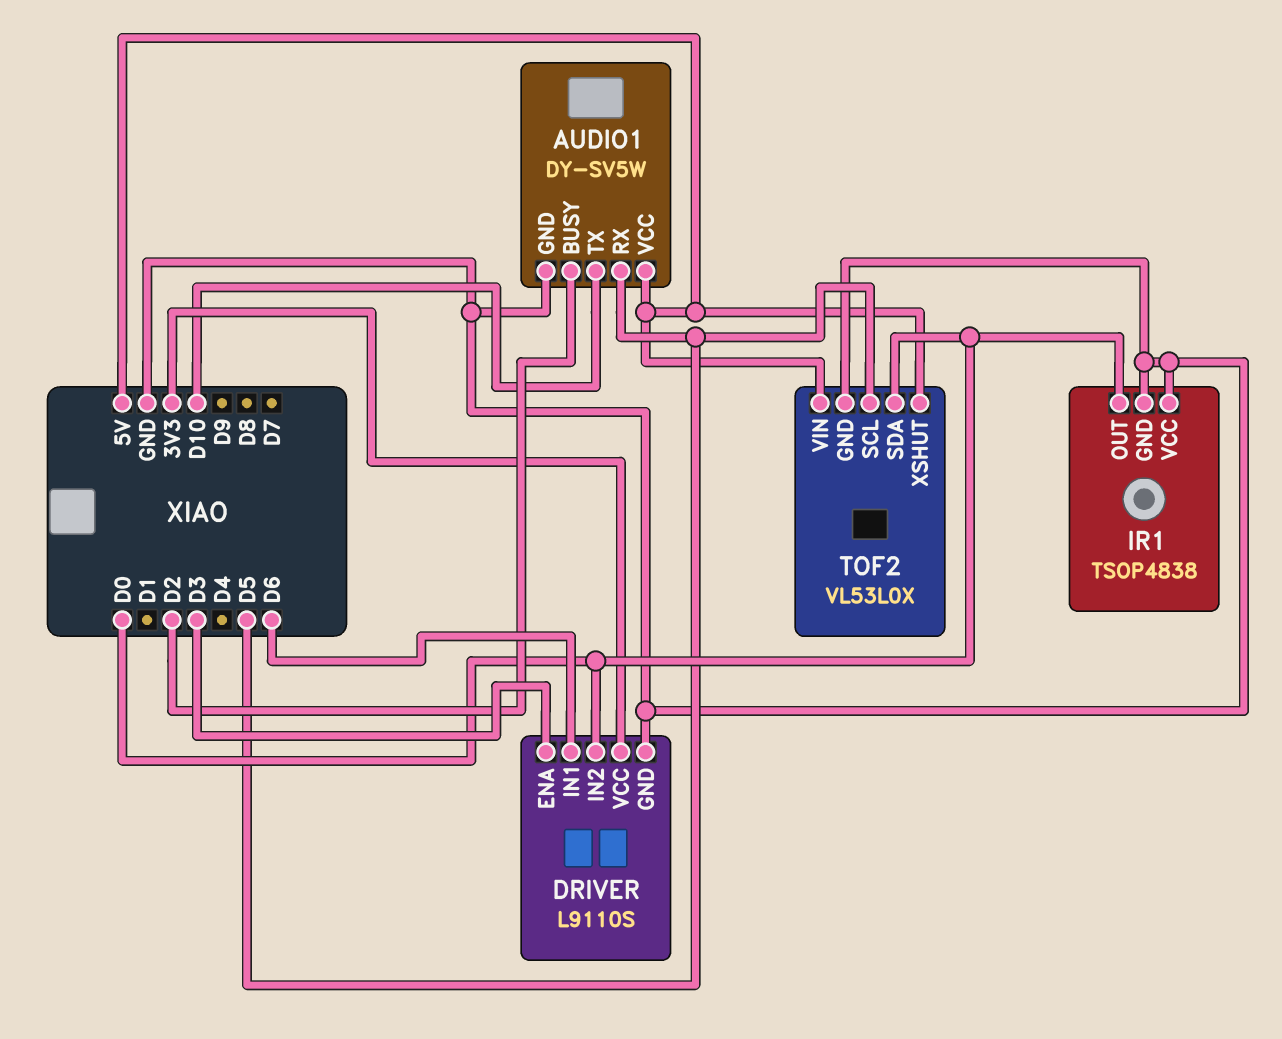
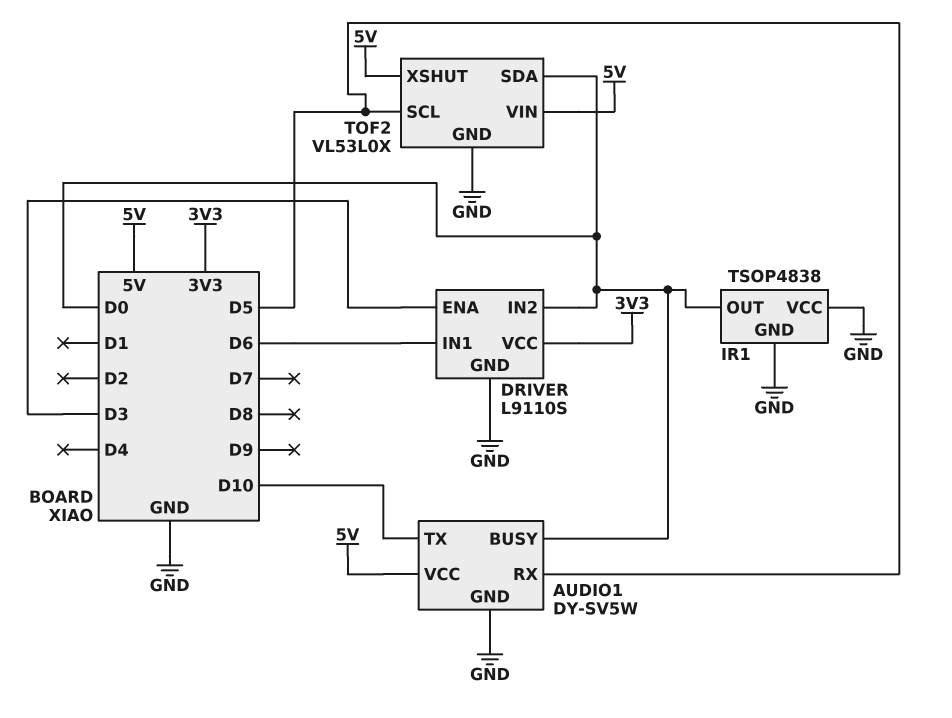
AUDIO1 pin BUSY: D2 -> D0

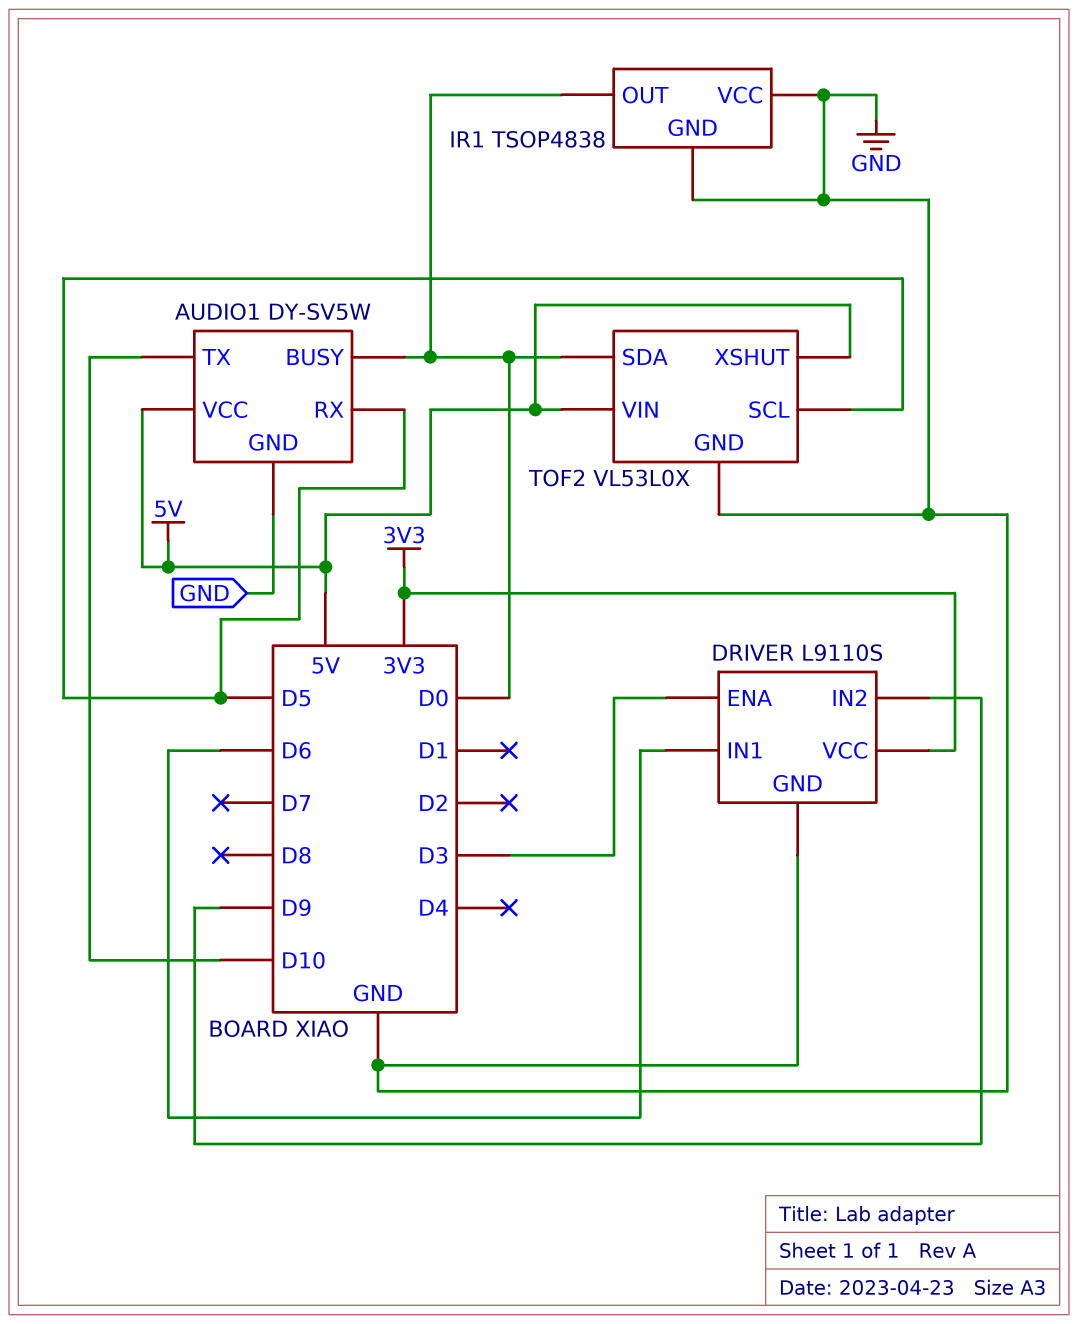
DRIVER pin IN2: D0 -> D9

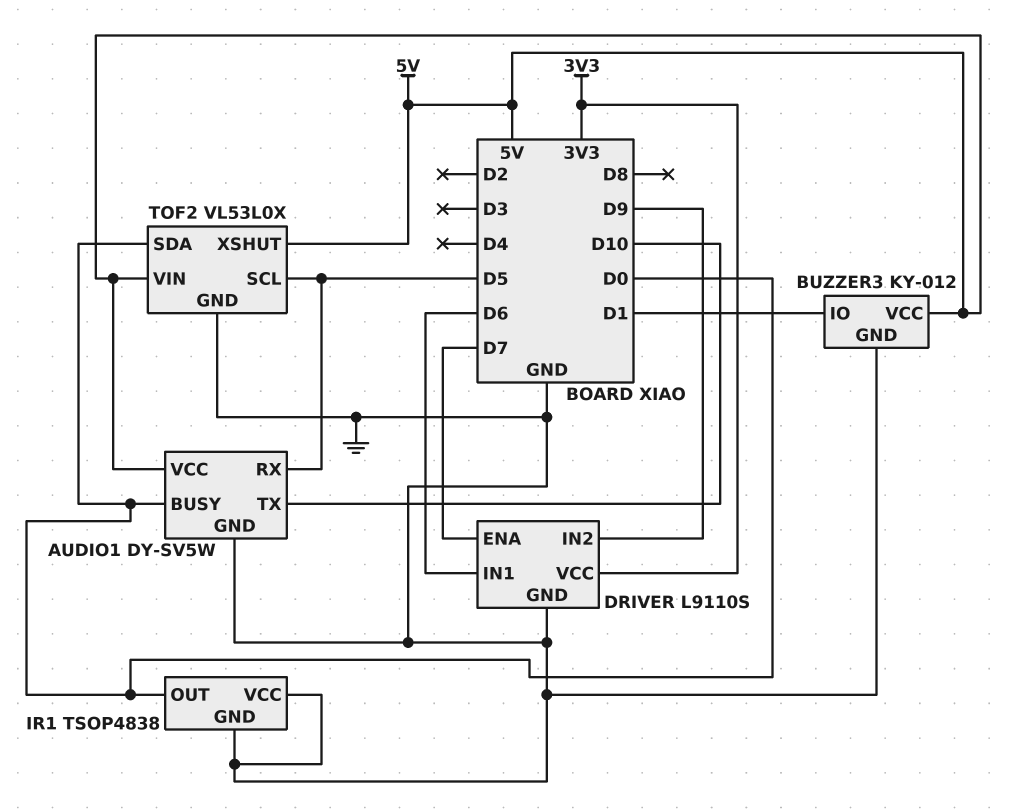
BUZZER3: none -> KY-012
BUZZER3 pin GND: none -> GND
BUZZER3 pin IO: none -> D1
BUZZER3 pin VCC: none -> 5V
DRIVER pin ENA: D3 -> D7

